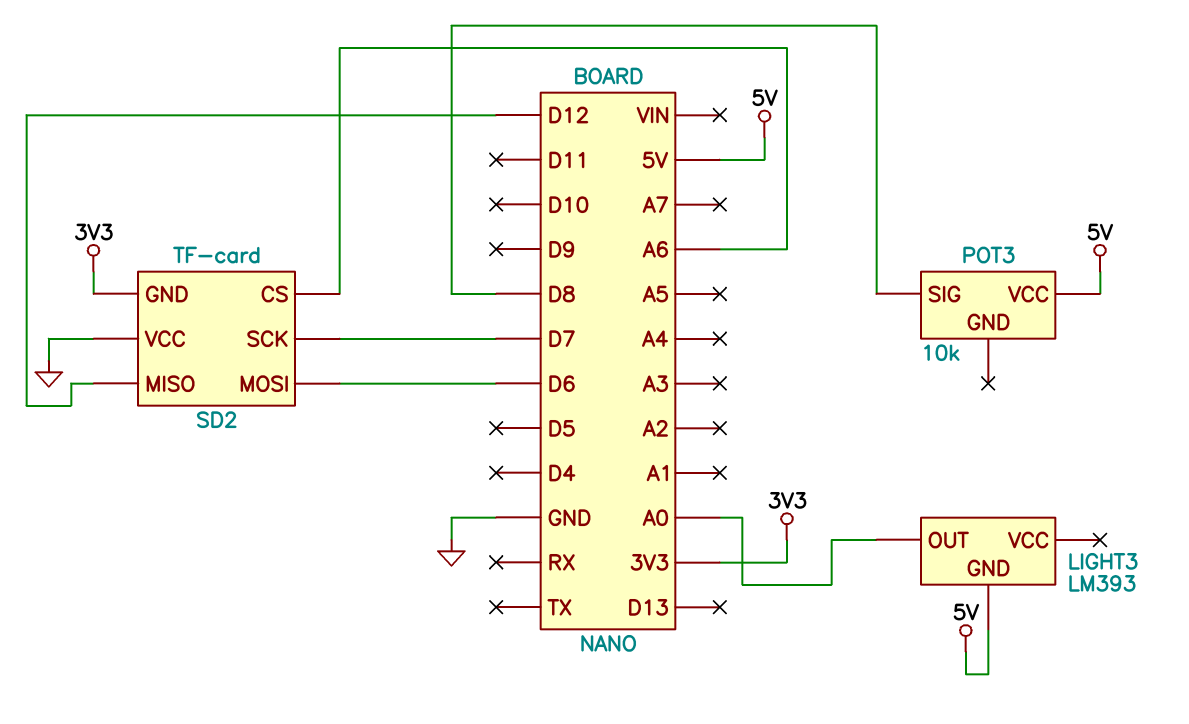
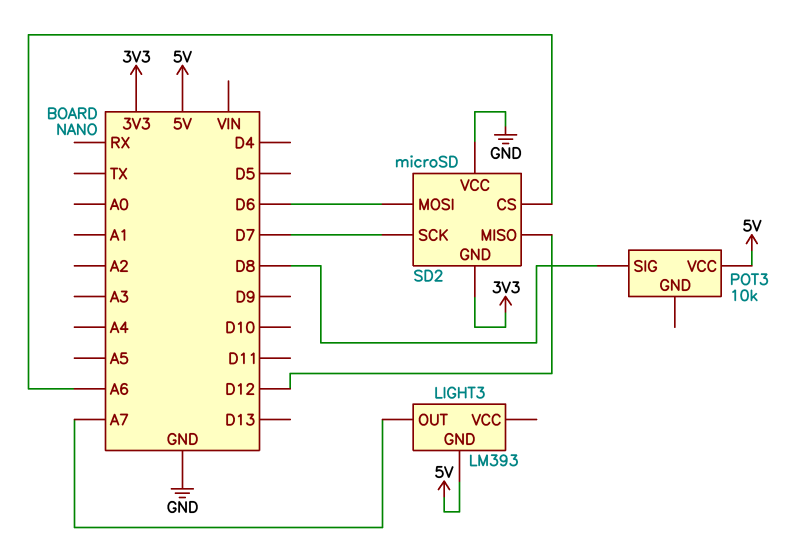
LIGHT3 pin OUT: A0 -> A7
SD2: TF-card -> microSD

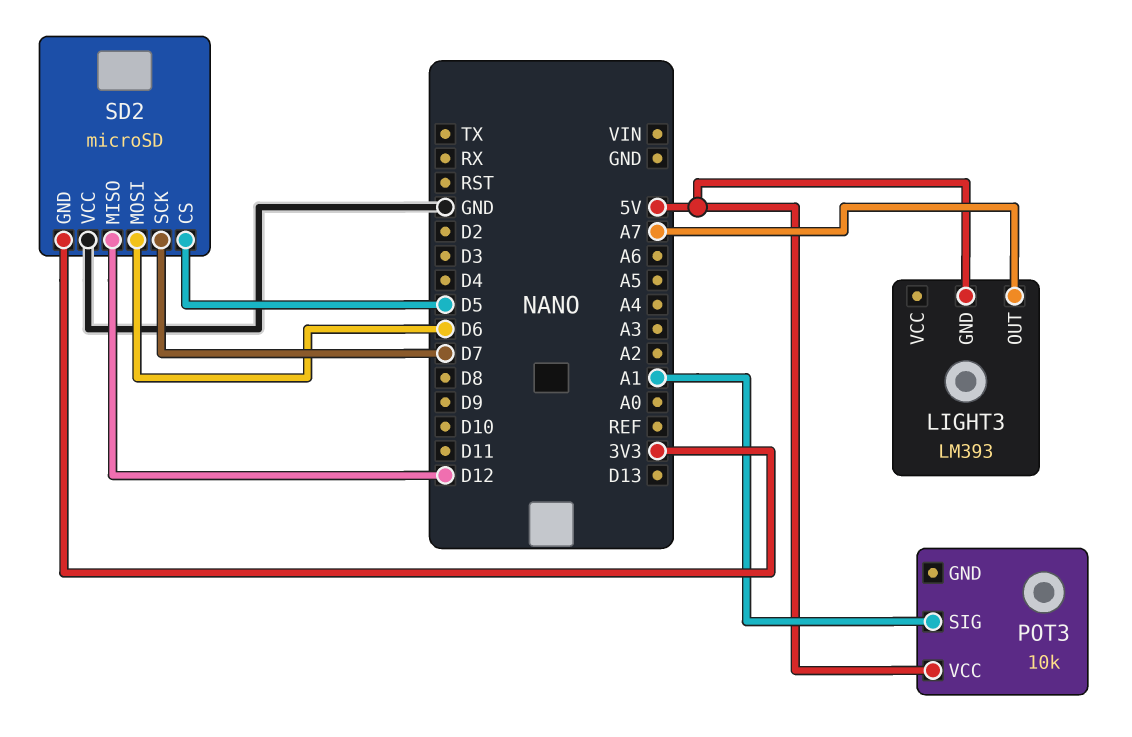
POT3 pin SIG: D8 -> A1
SD2 pin CS: A6 -> D5

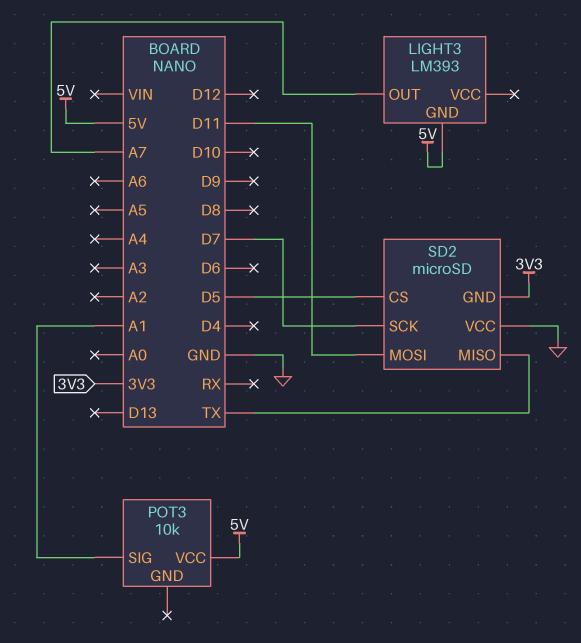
SD2 pin MISO: D12 -> TX
SD2 pin MOSI: D6 -> D11

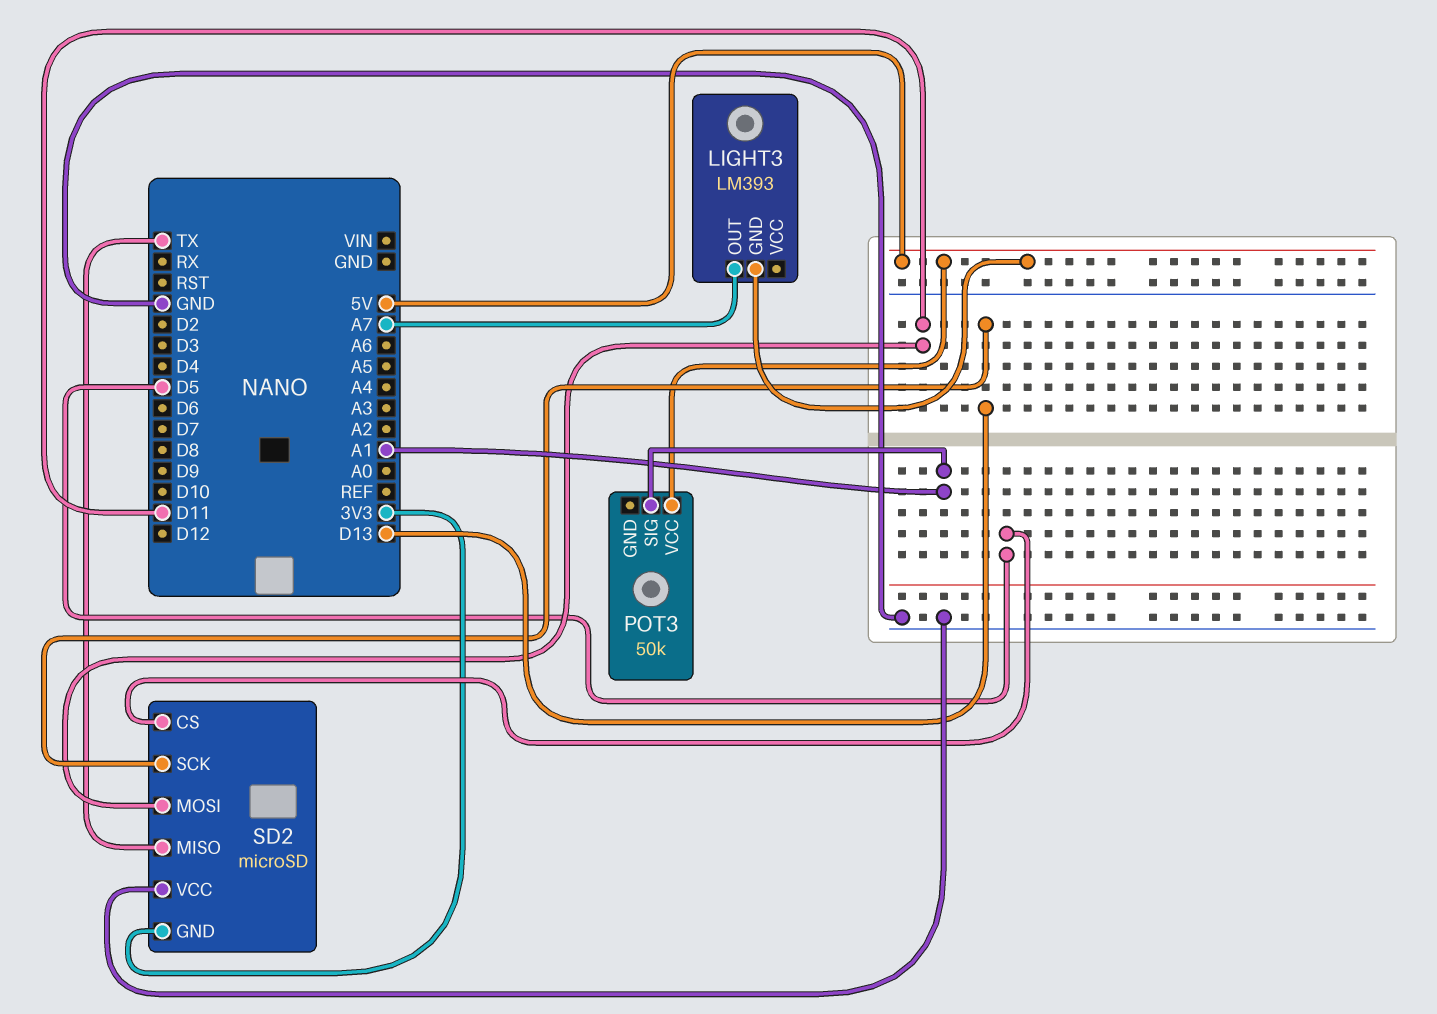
POT3: 10k -> 50k
SD2 pin SCK: D7 -> D13

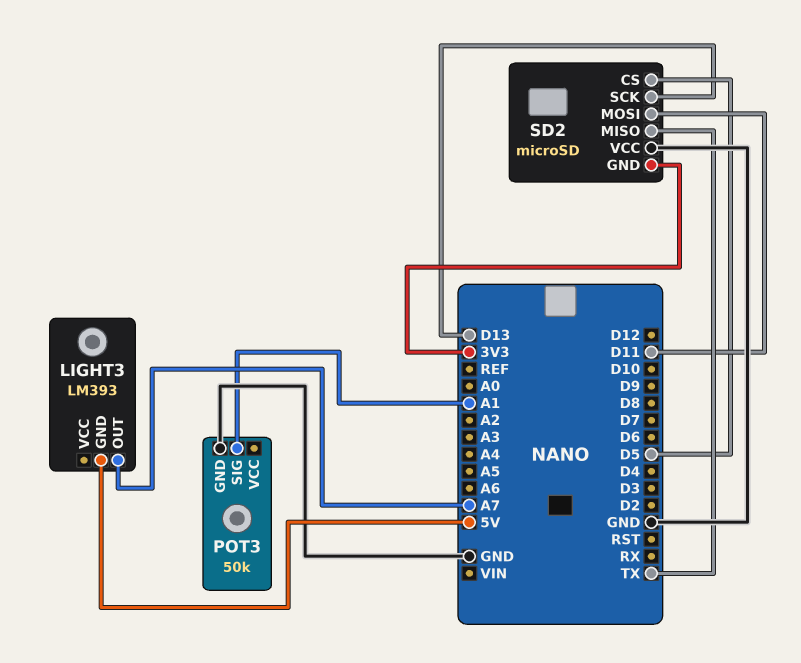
POT3 pin GND: none -> GND
POT3 pin VCC: 5V -> none

